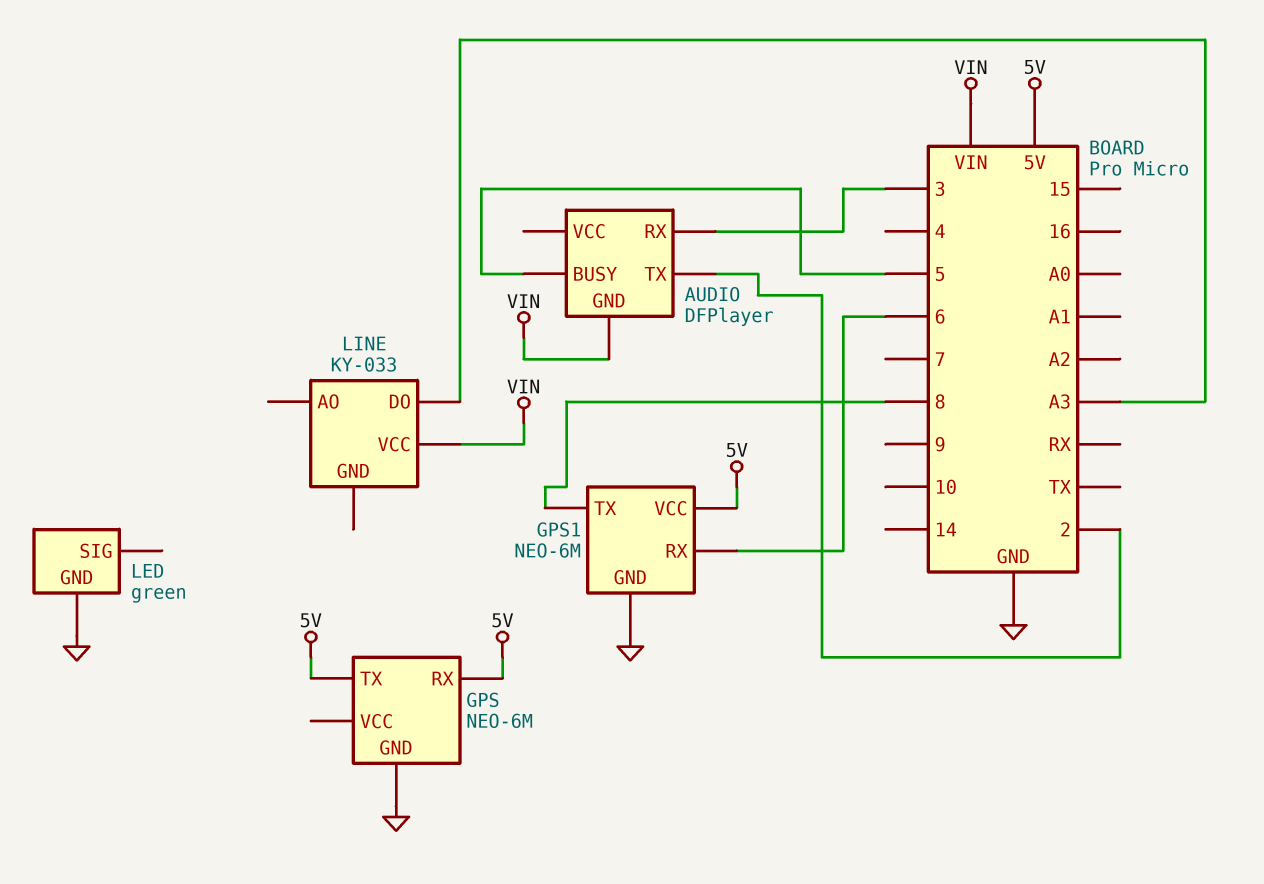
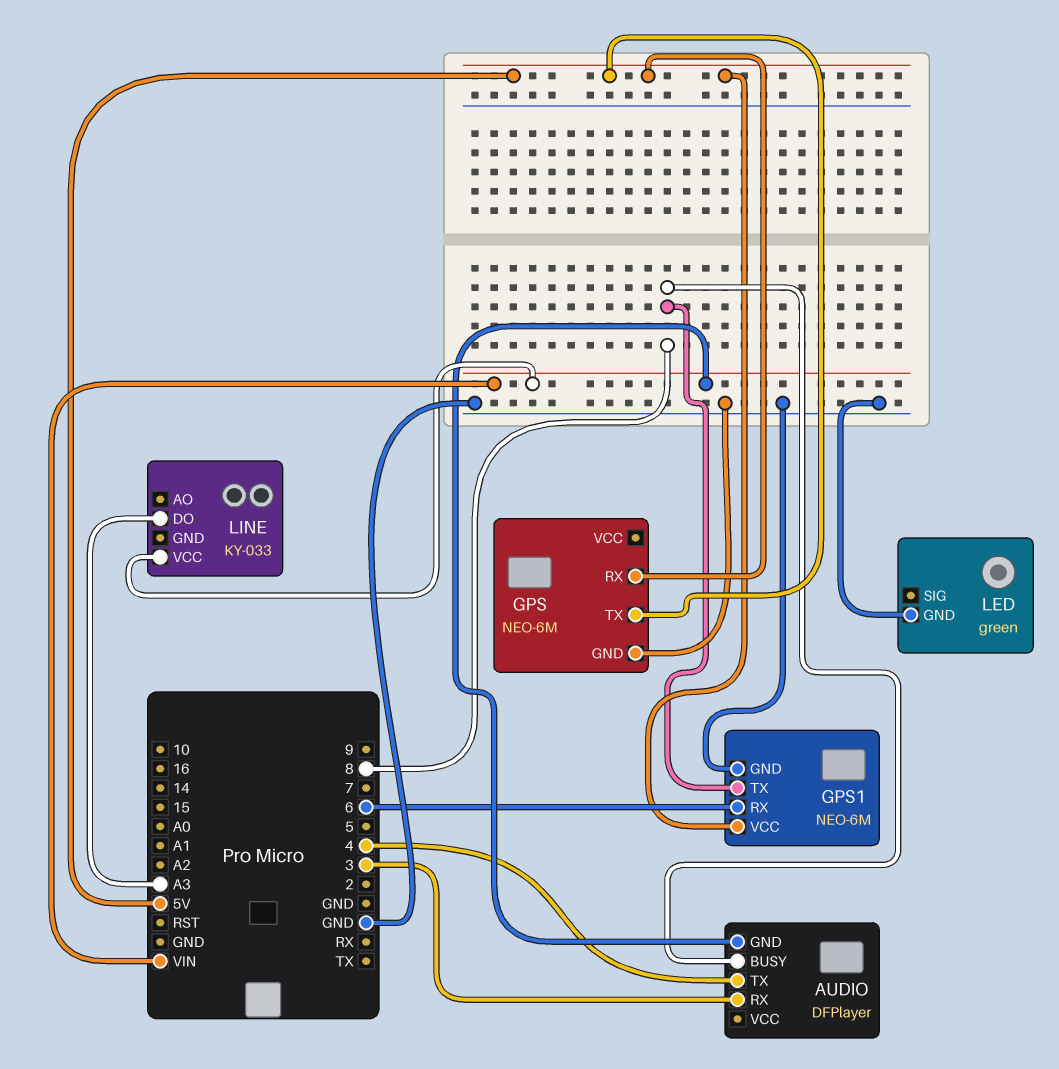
AUDIO pin BUSY: 5 -> 8
AUDIO pin TX: 2 -> 4

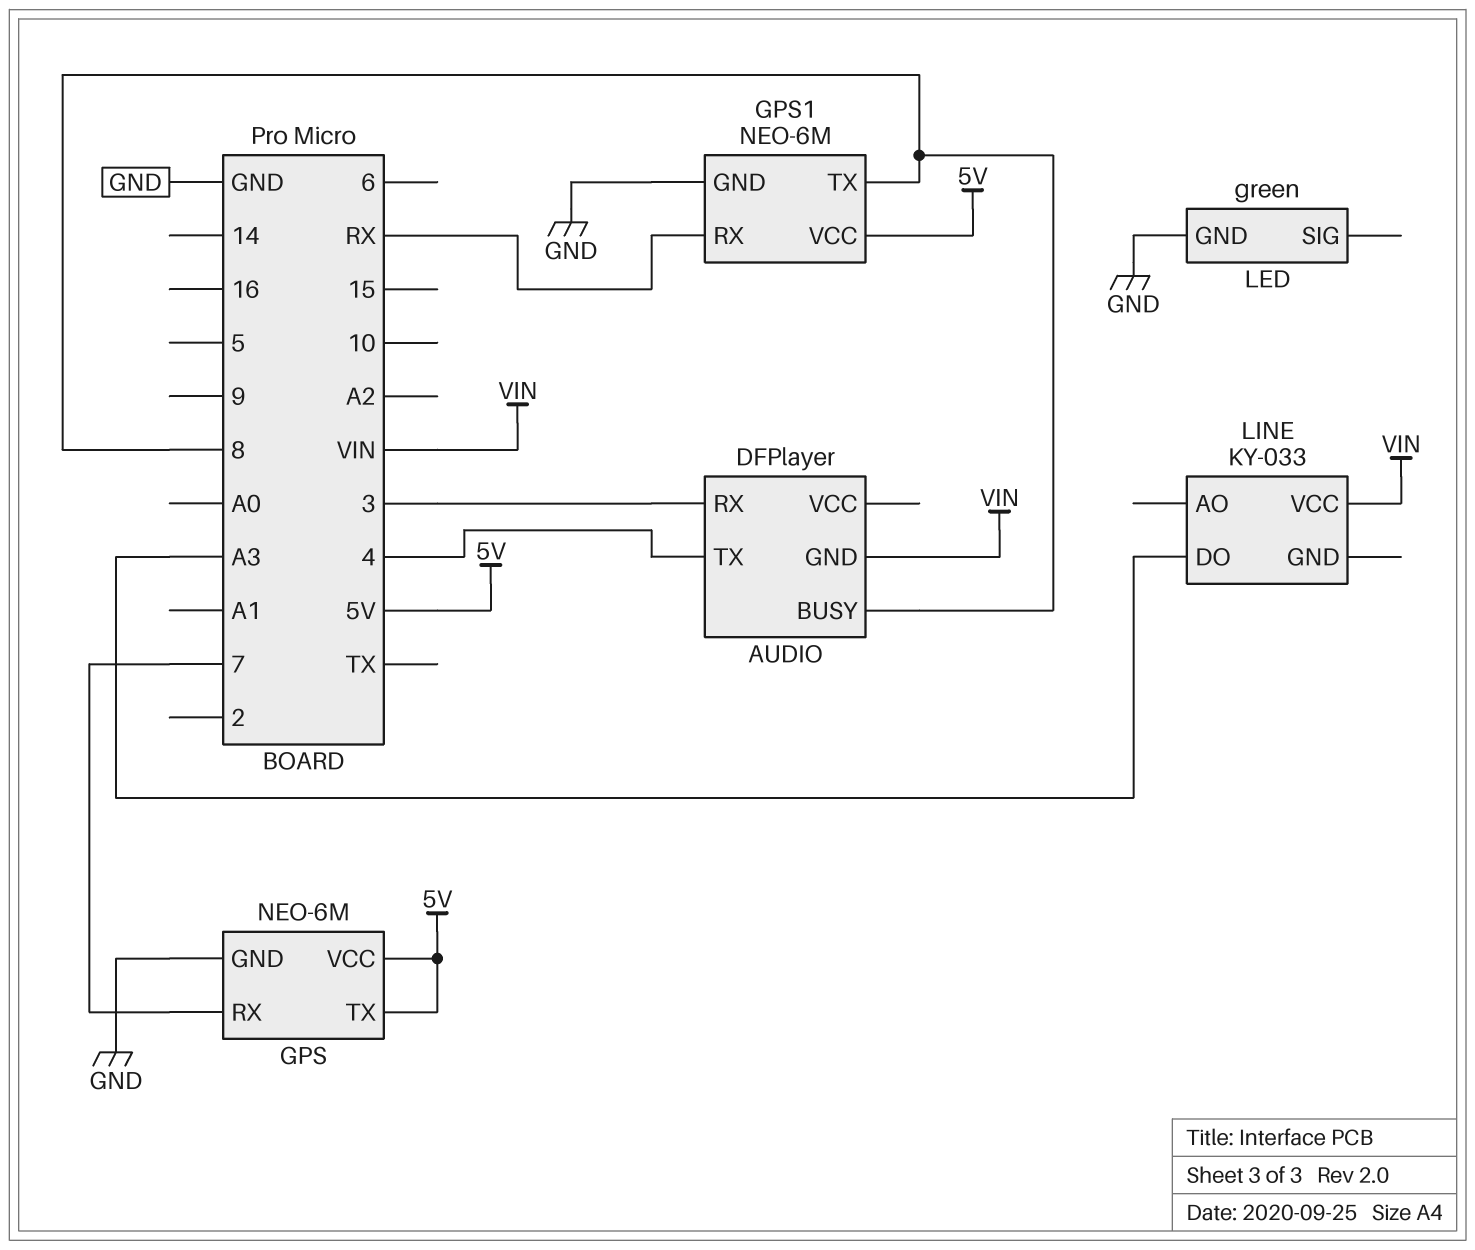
GPS pin RX: 5V -> 7
GPS pin VCC: none -> 5V
GPS1 pin RX: 6 -> RX

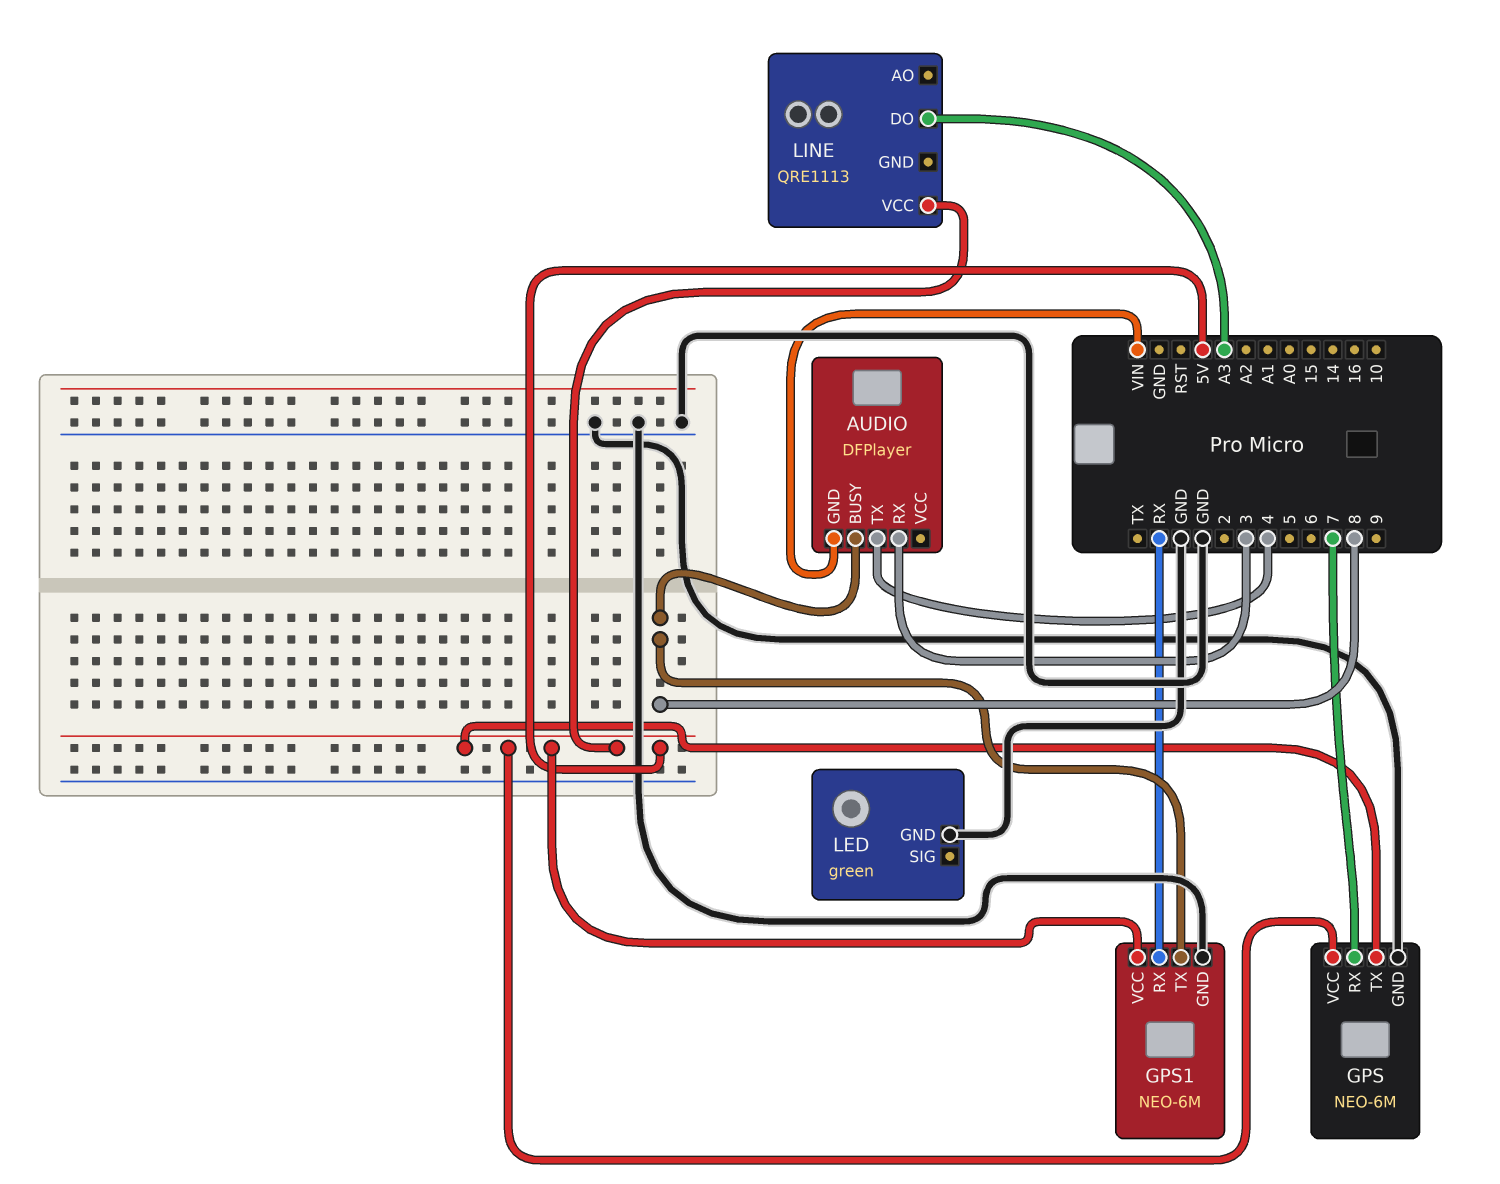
LINE: KY-033 -> QRE1113
LINE pin VCC: VIN -> 5V

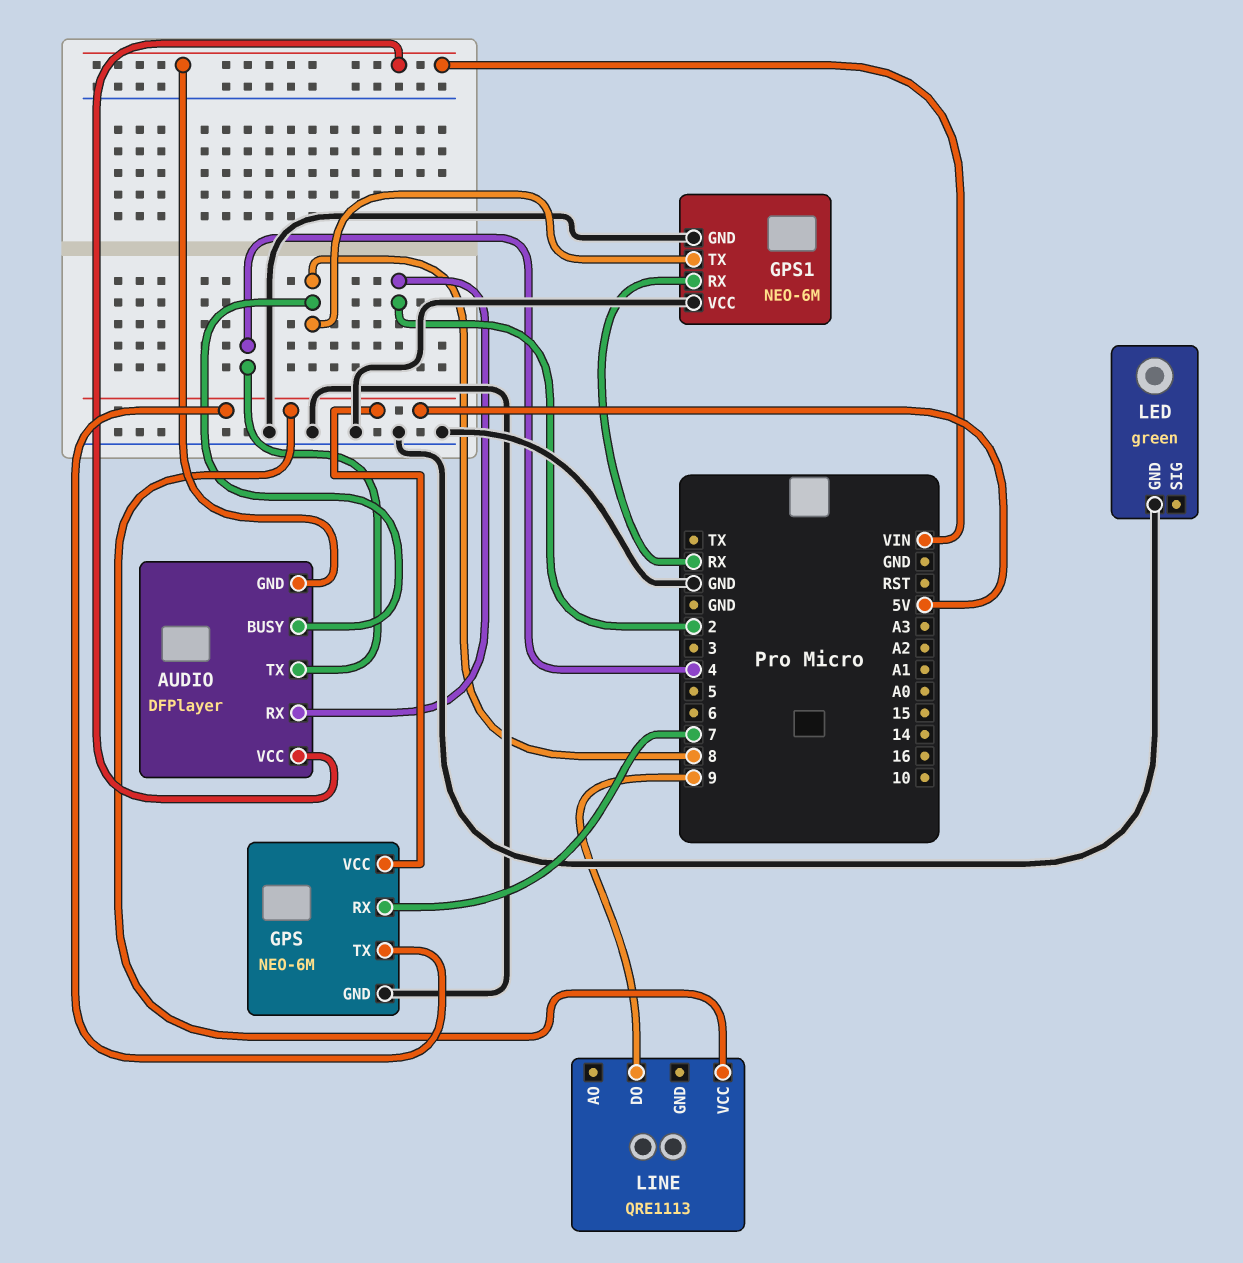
AUDIO pin RX: 3 -> 2
AUDIO pin VCC: none -> VIN
GPS1 pin VCC: 5V -> GND
LINE pin DO: A3 -> 9

